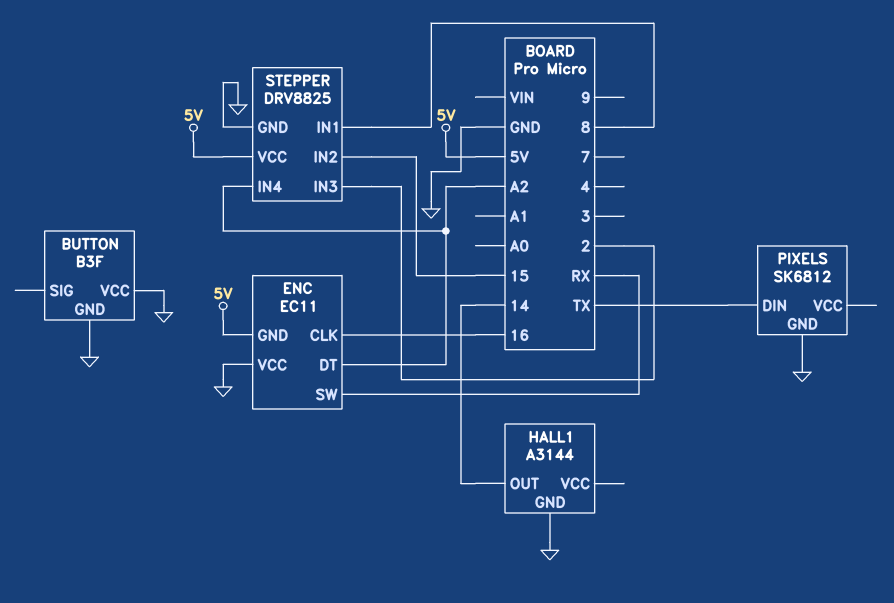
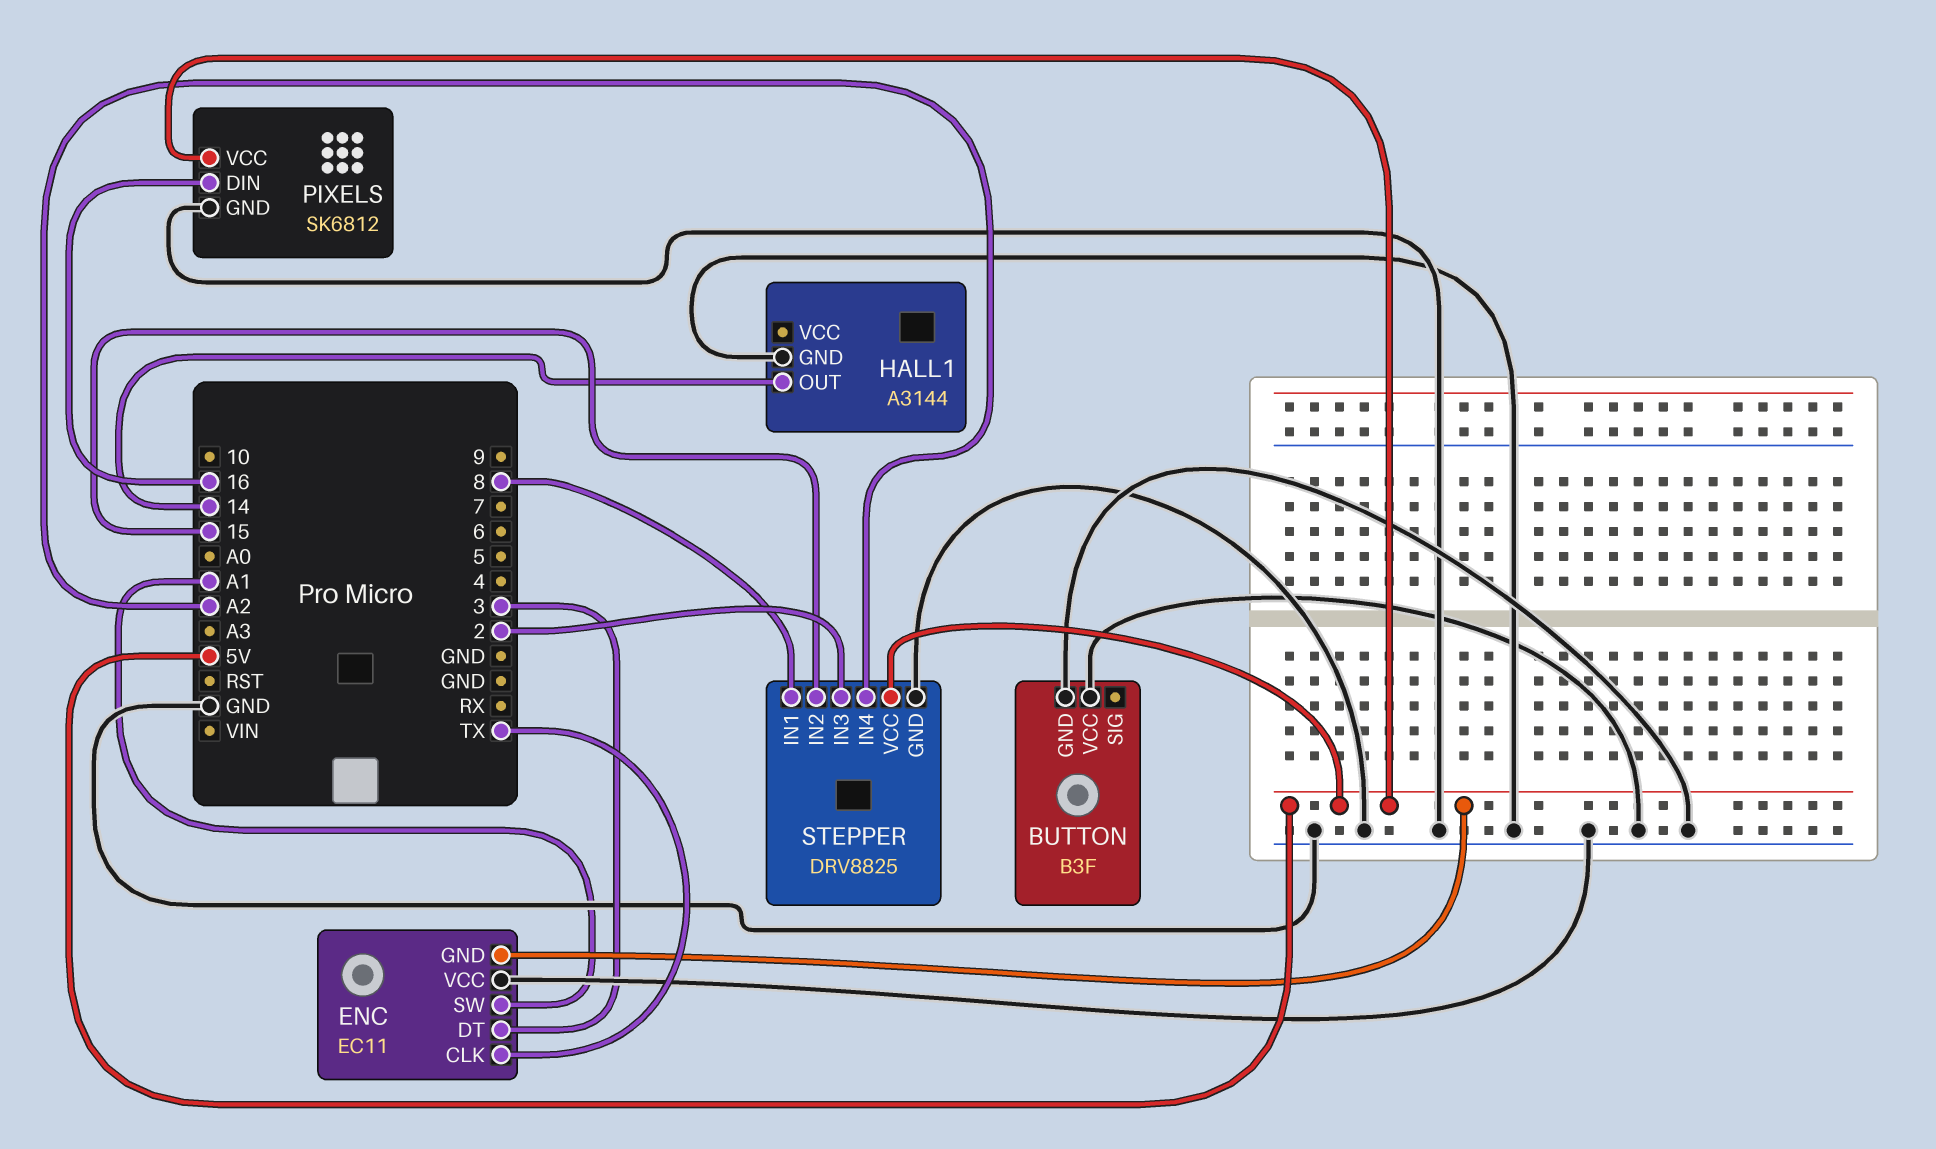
ENC pin CLK: 16 -> TX
ENC pin DT: A2 -> 3
ENC pin SW: RX -> A1
PIXELS pin DIN: TX -> 16
PIXELS pin VCC: none -> 5V

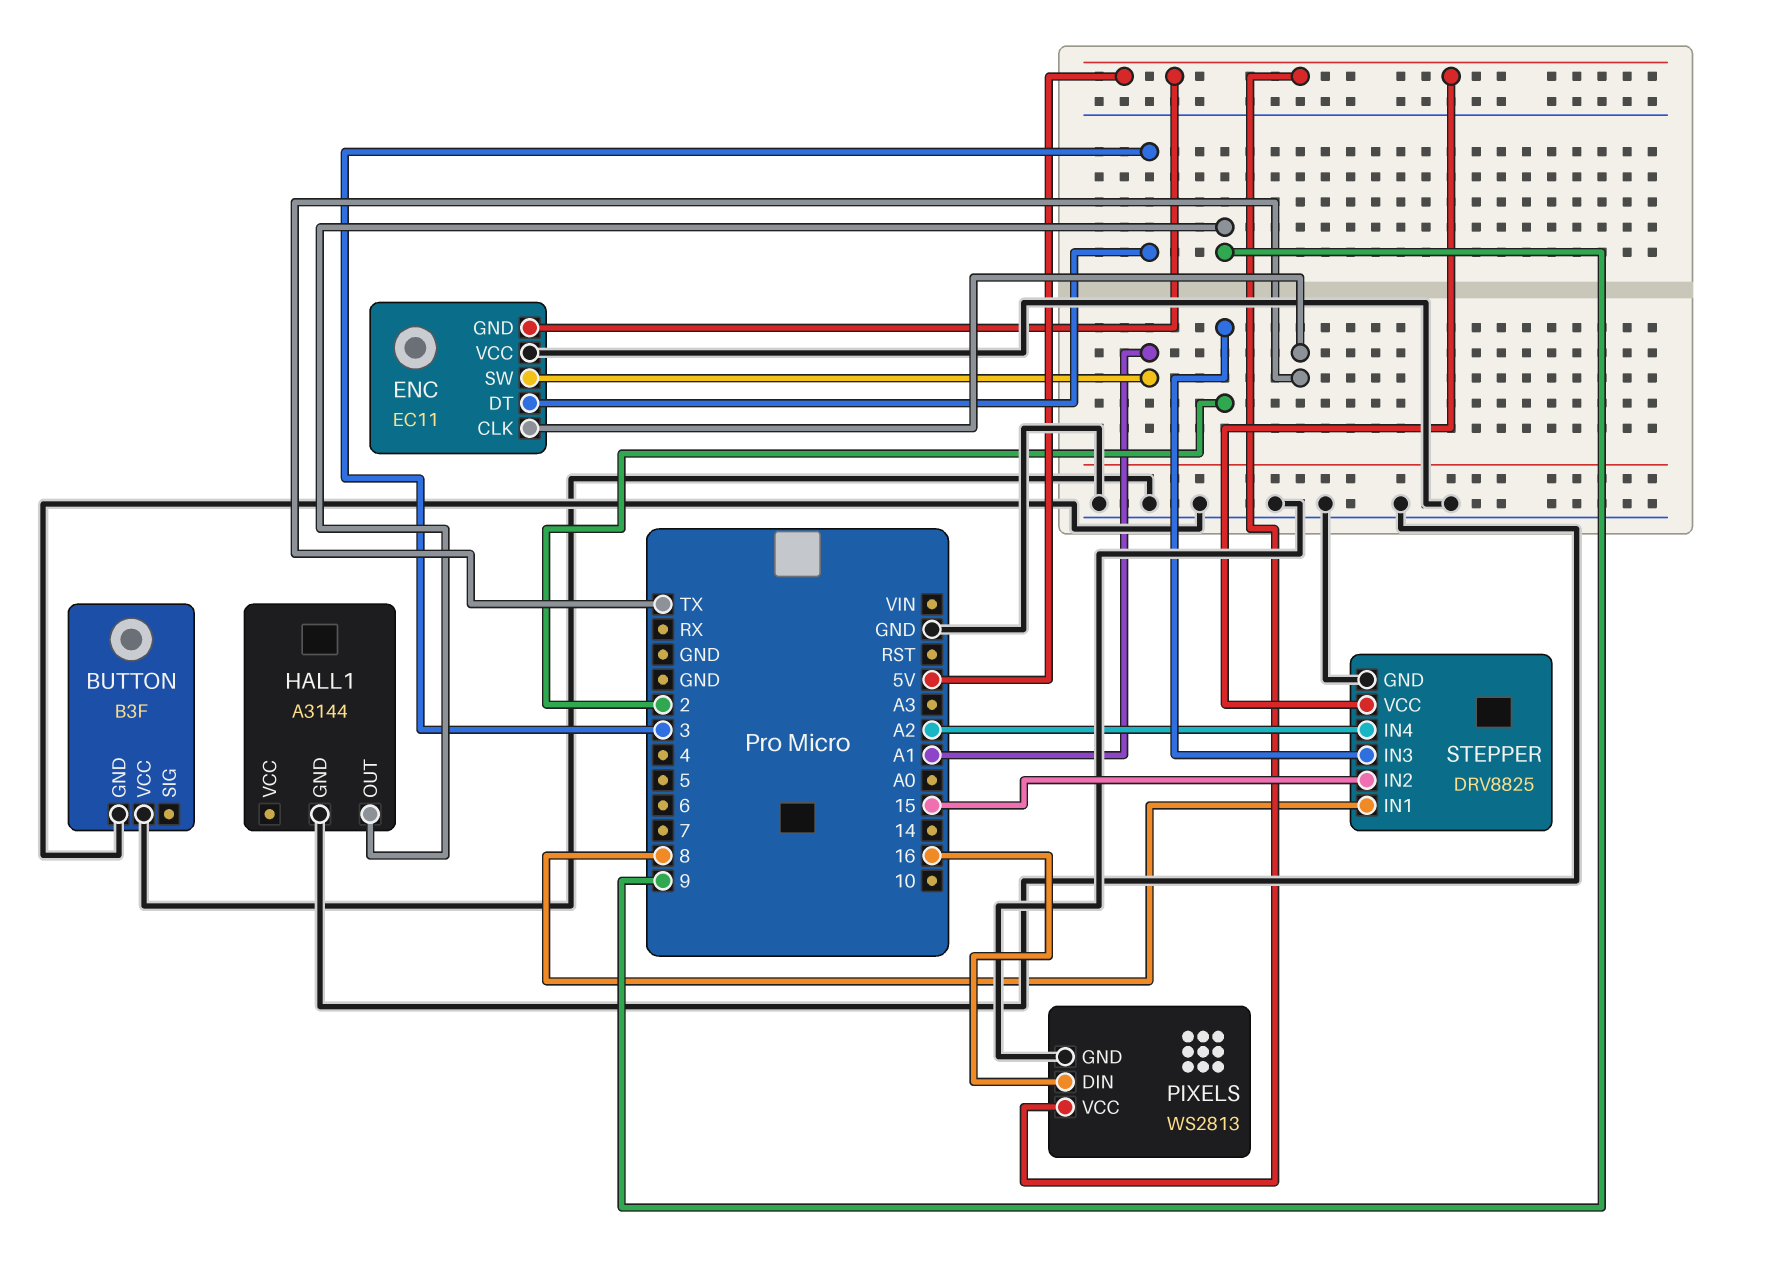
HALL1 pin OUT: 14 -> 9
PIXELS: SK6812 -> WS2813

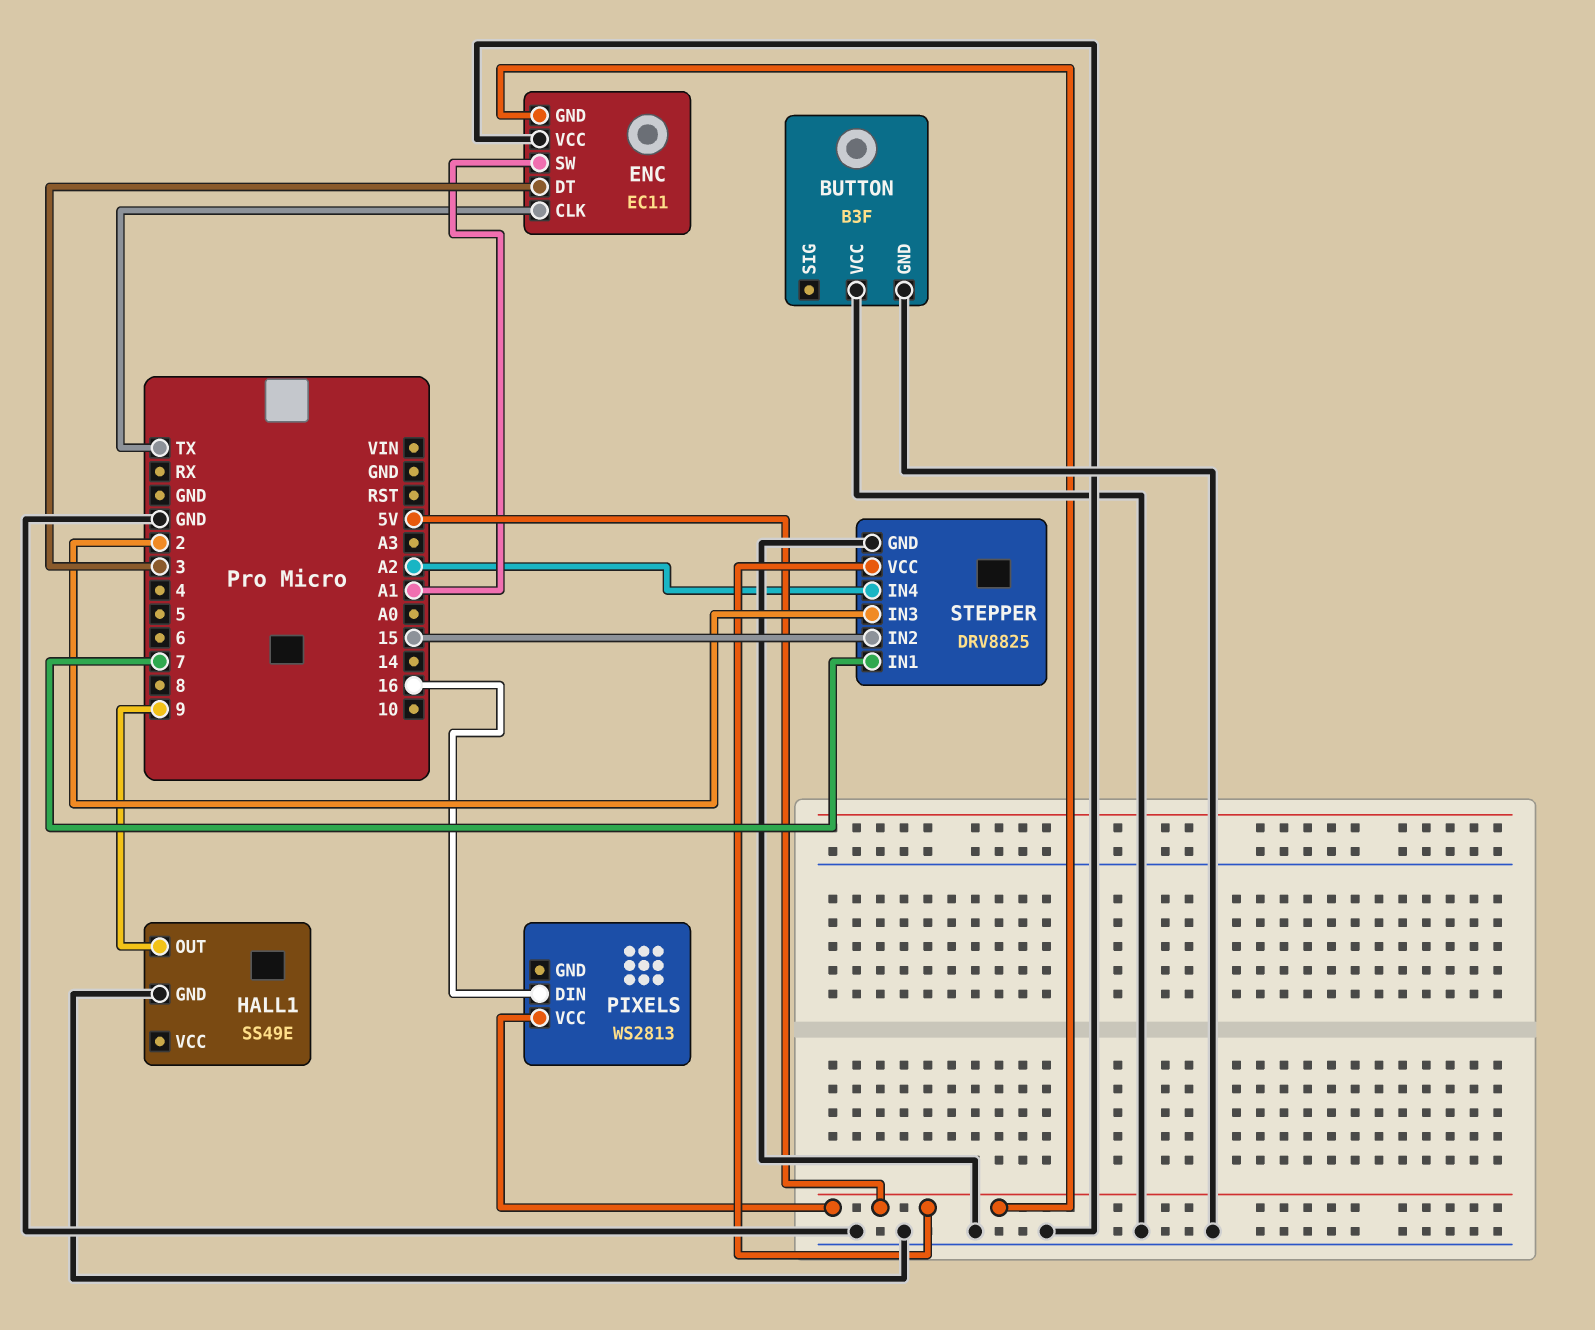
HALL1: A3144 -> SS49E
PIXELS pin GND: GND -> none
STEPPER pin IN1: 8 -> 7

